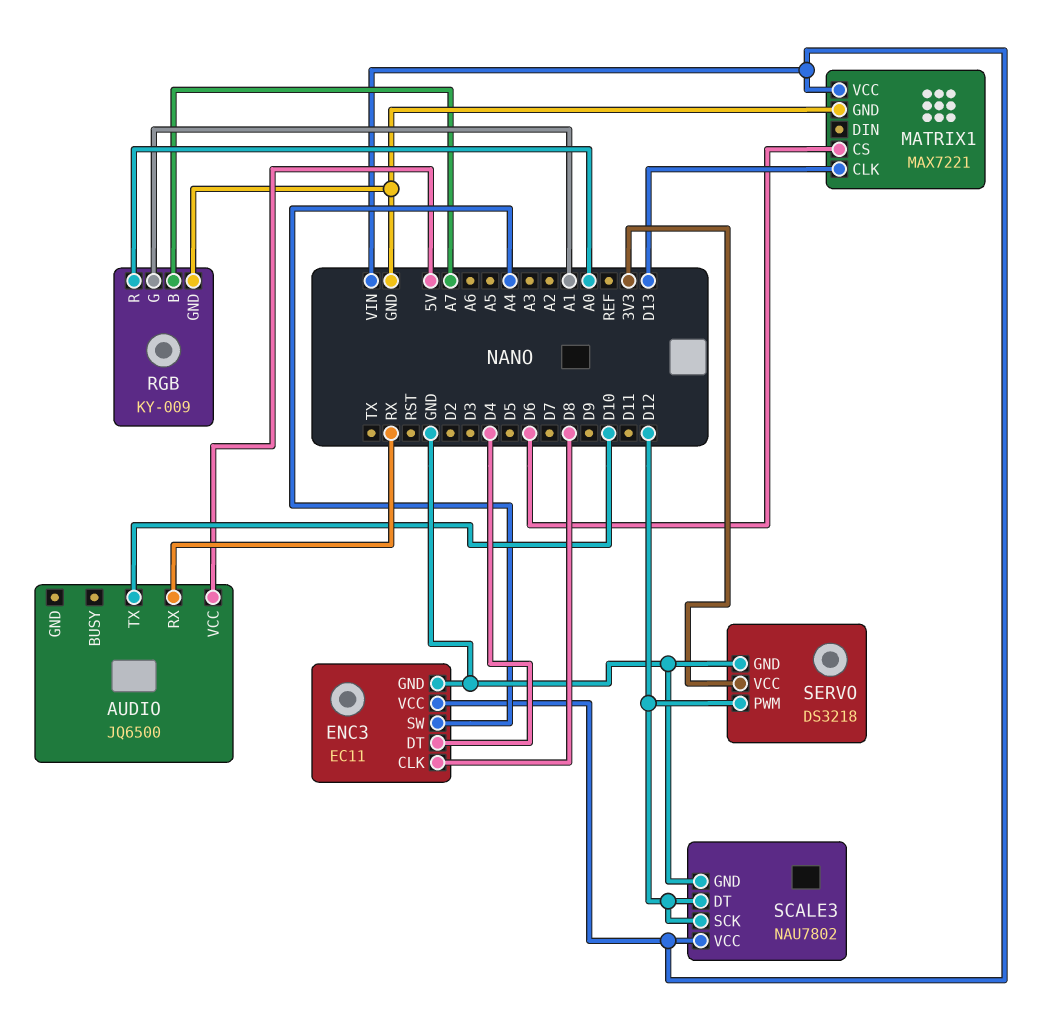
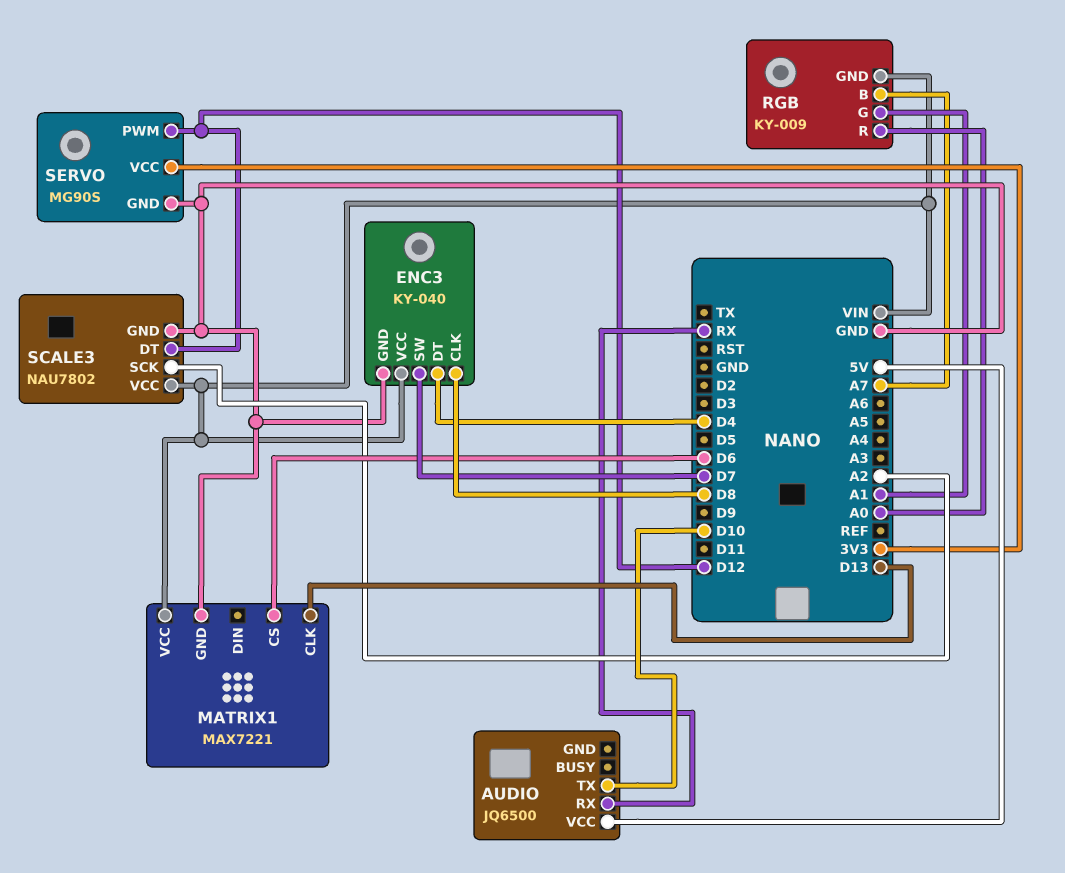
ENC3: EC11 -> KY-040
ENC3 pin SW: A4 -> D7
RGB pin GND: GND -> VIN
SCALE3 pin SCK: D12 -> A2
SERVO: DS3218 -> MG90S

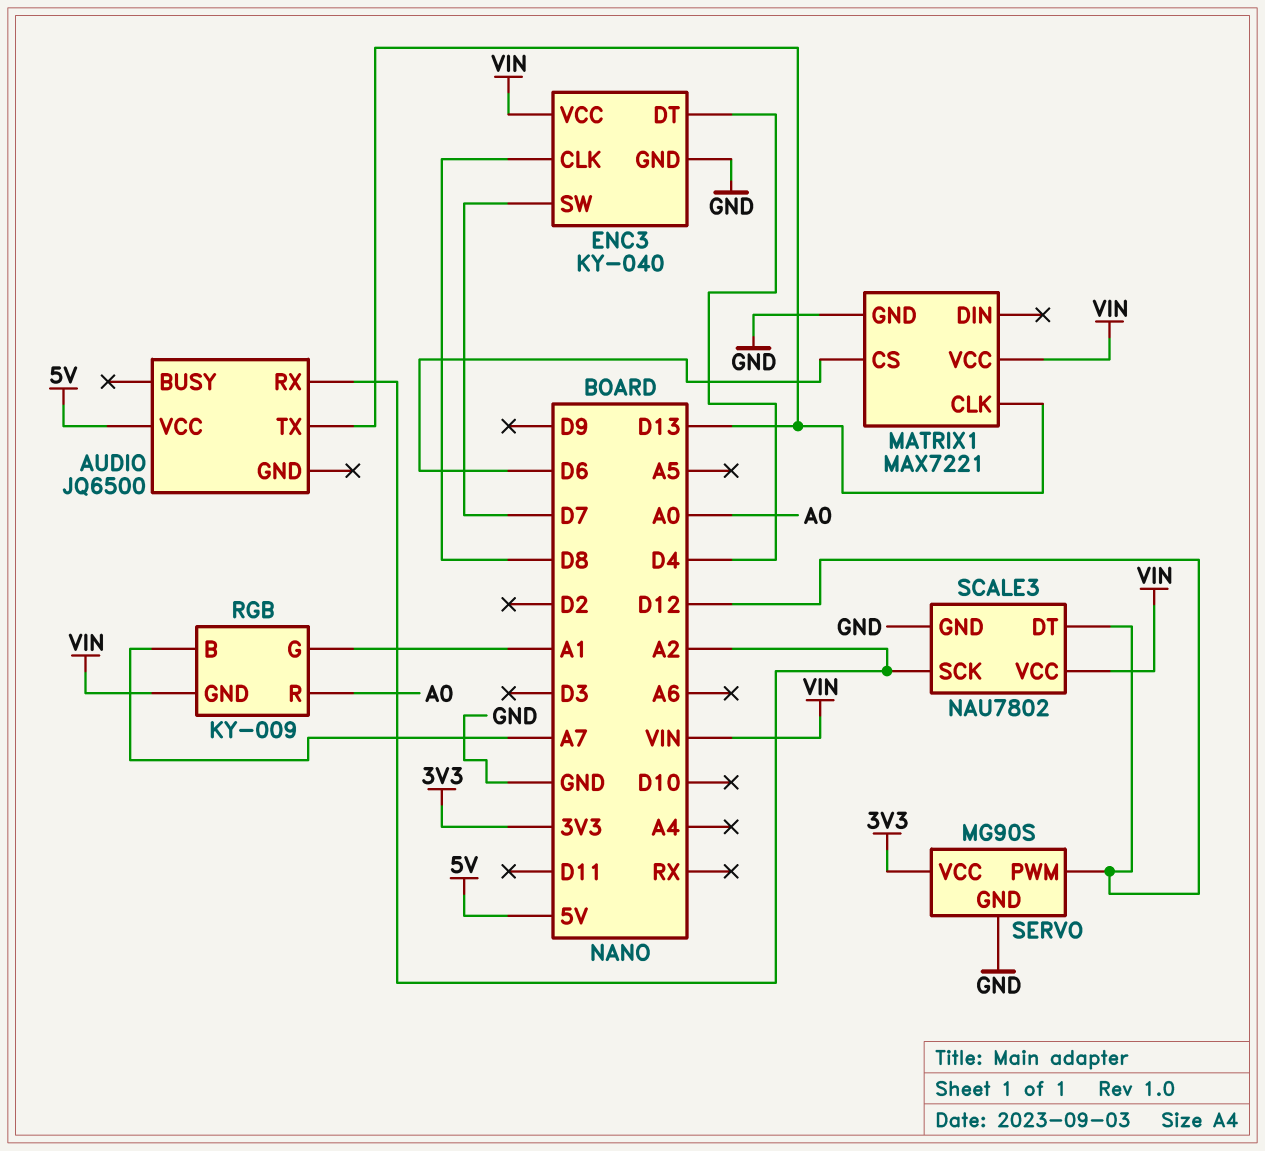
AUDIO pin RX: RX -> A2
AUDIO pin TX: D10 -> D13

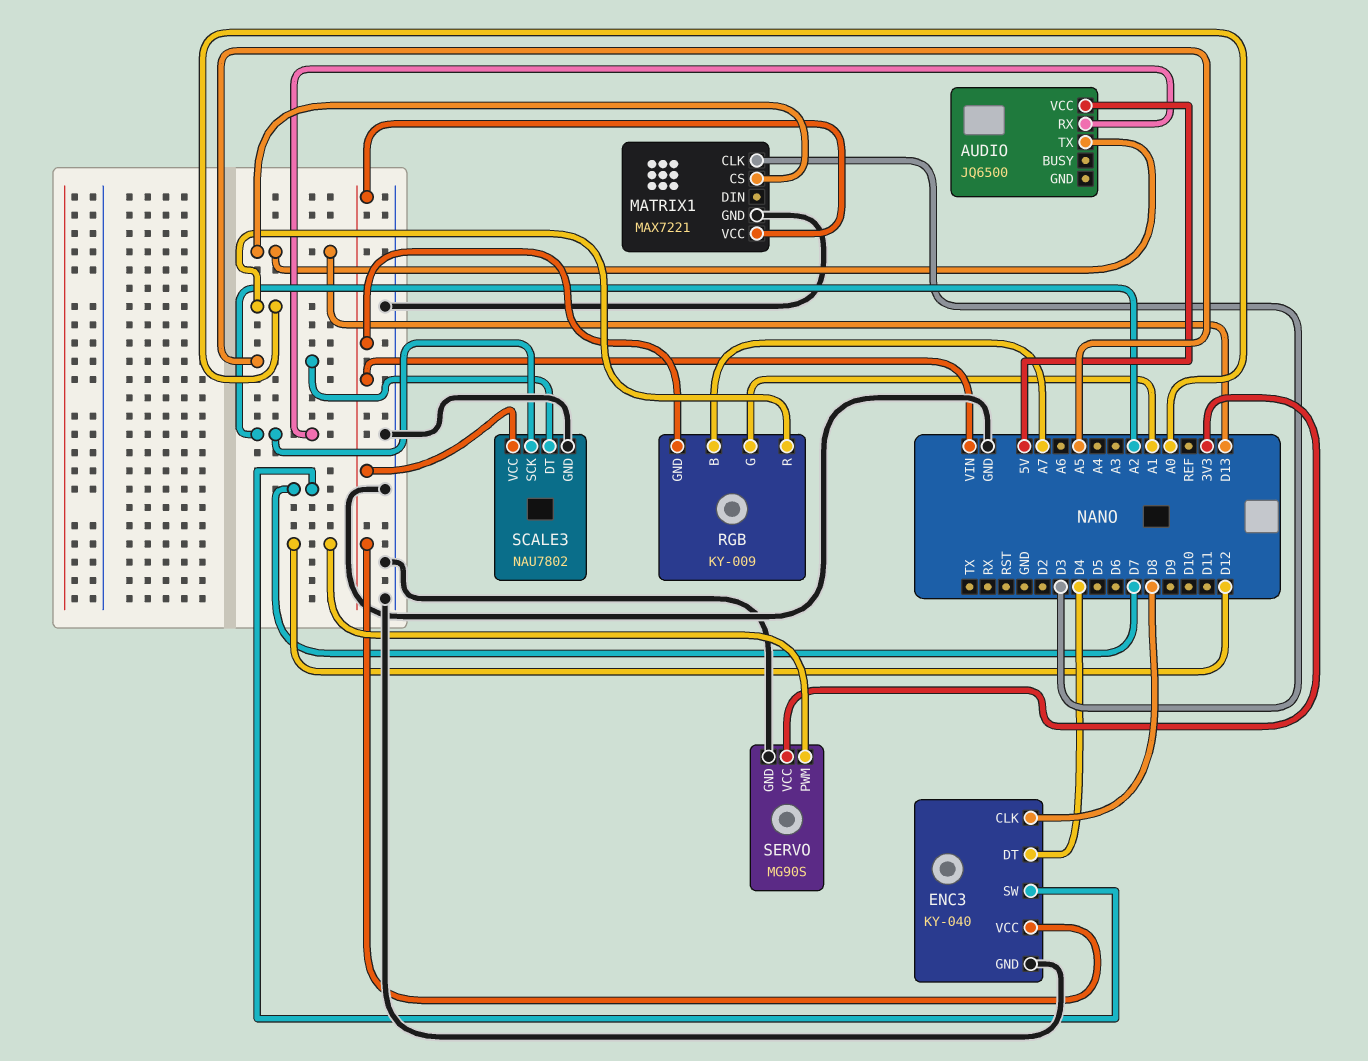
MATRIX1 pin CLK: D13 -> D3
MATRIX1 pin CS: D6 -> D13
SCALE3 pin DT: D12 -> A5

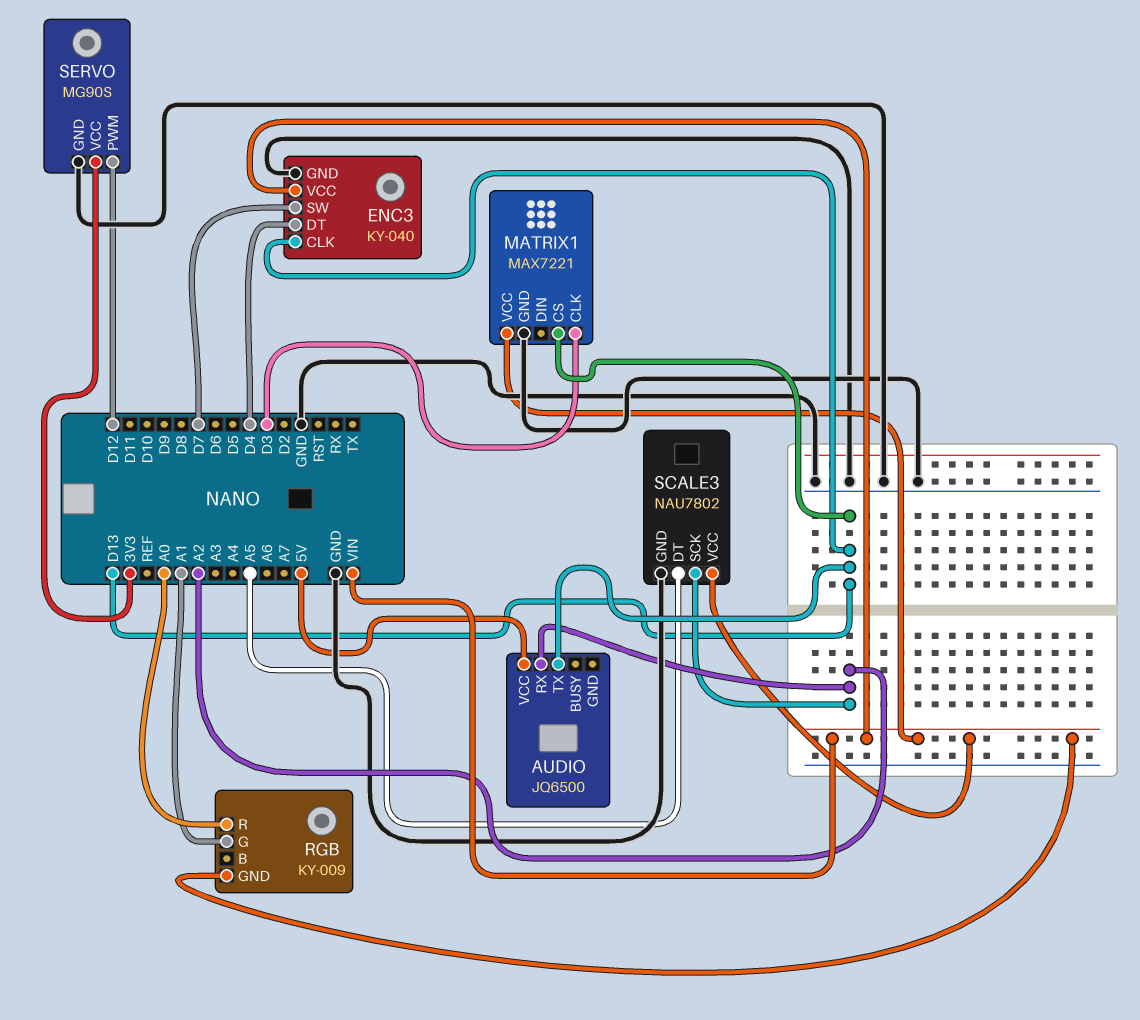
ENC3 pin CLK: D8 -> D13
RGB pin B: A7 -> none

